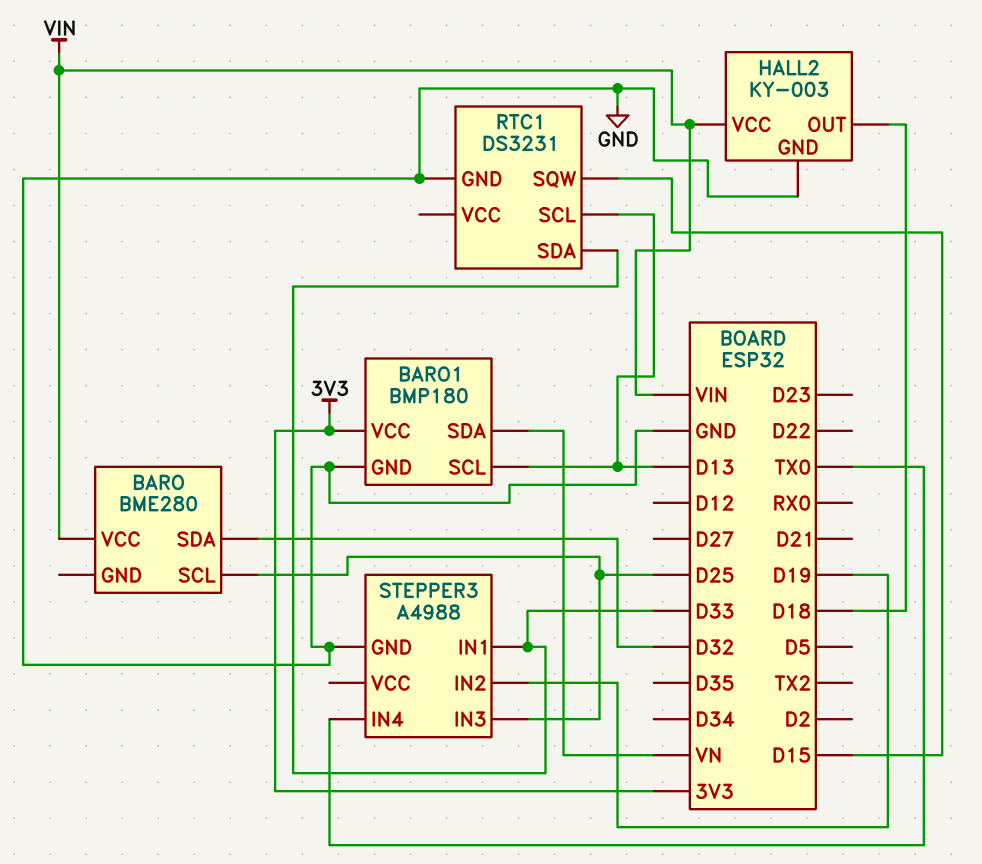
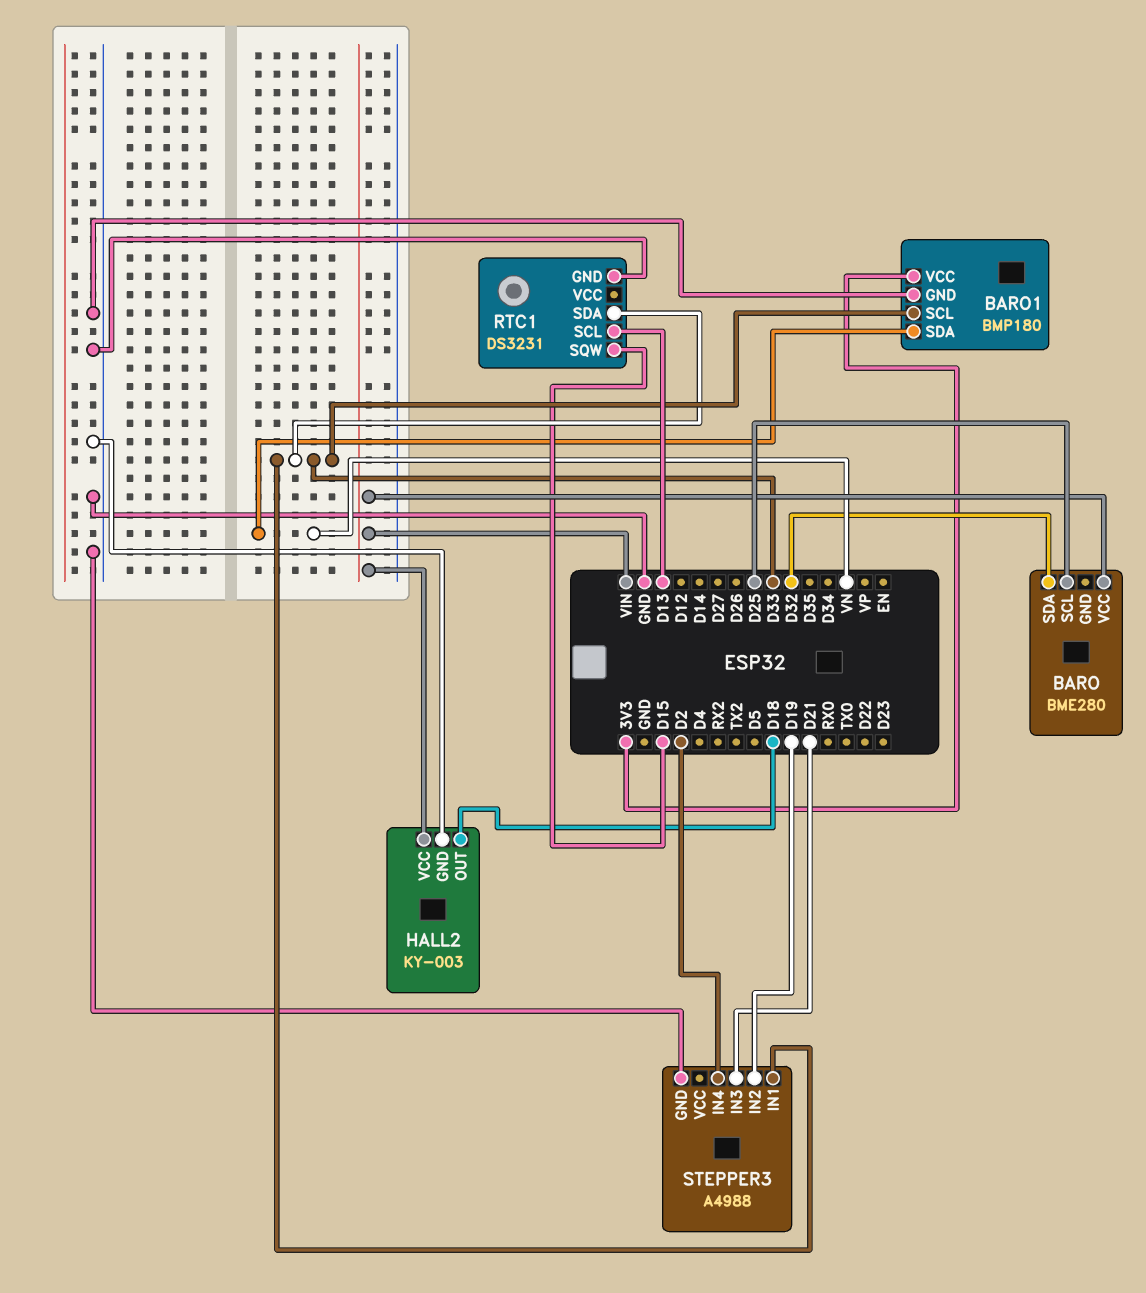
BARO1 pin SCL: D13 -> D33
STEPPER3 pin IN3: D25 -> D21
STEPPER3 pin IN4: TX0 -> D2

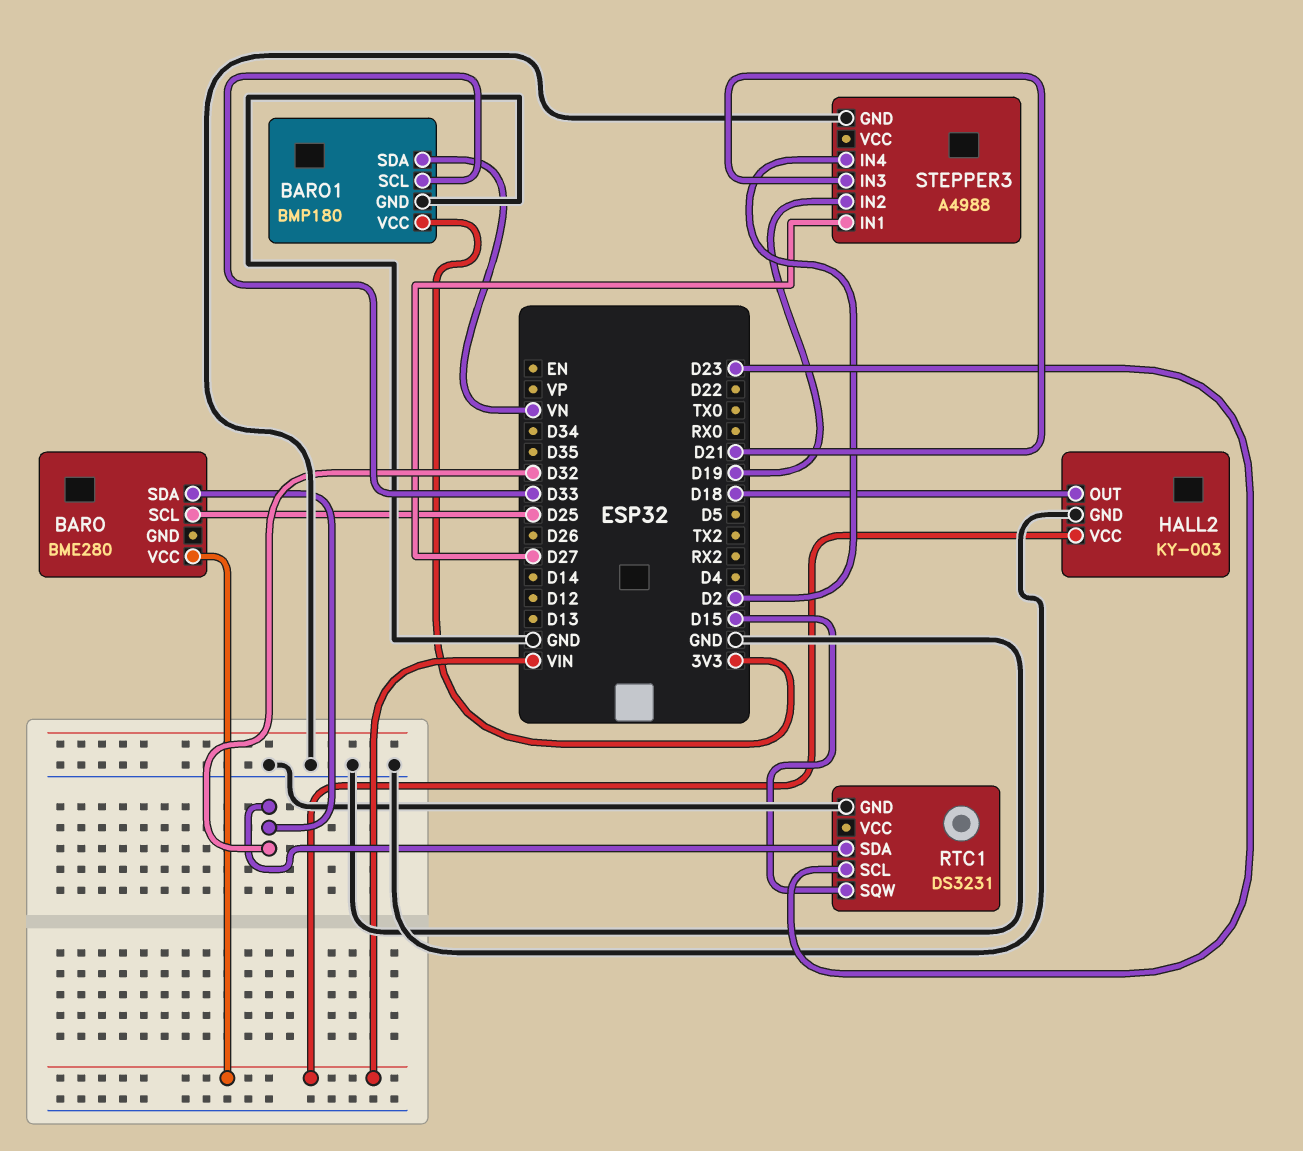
RTC1 pin SCL: D13 -> D23
RTC1 pin SDA: D33 -> D32
STEPPER3 pin IN1: D33 -> D27

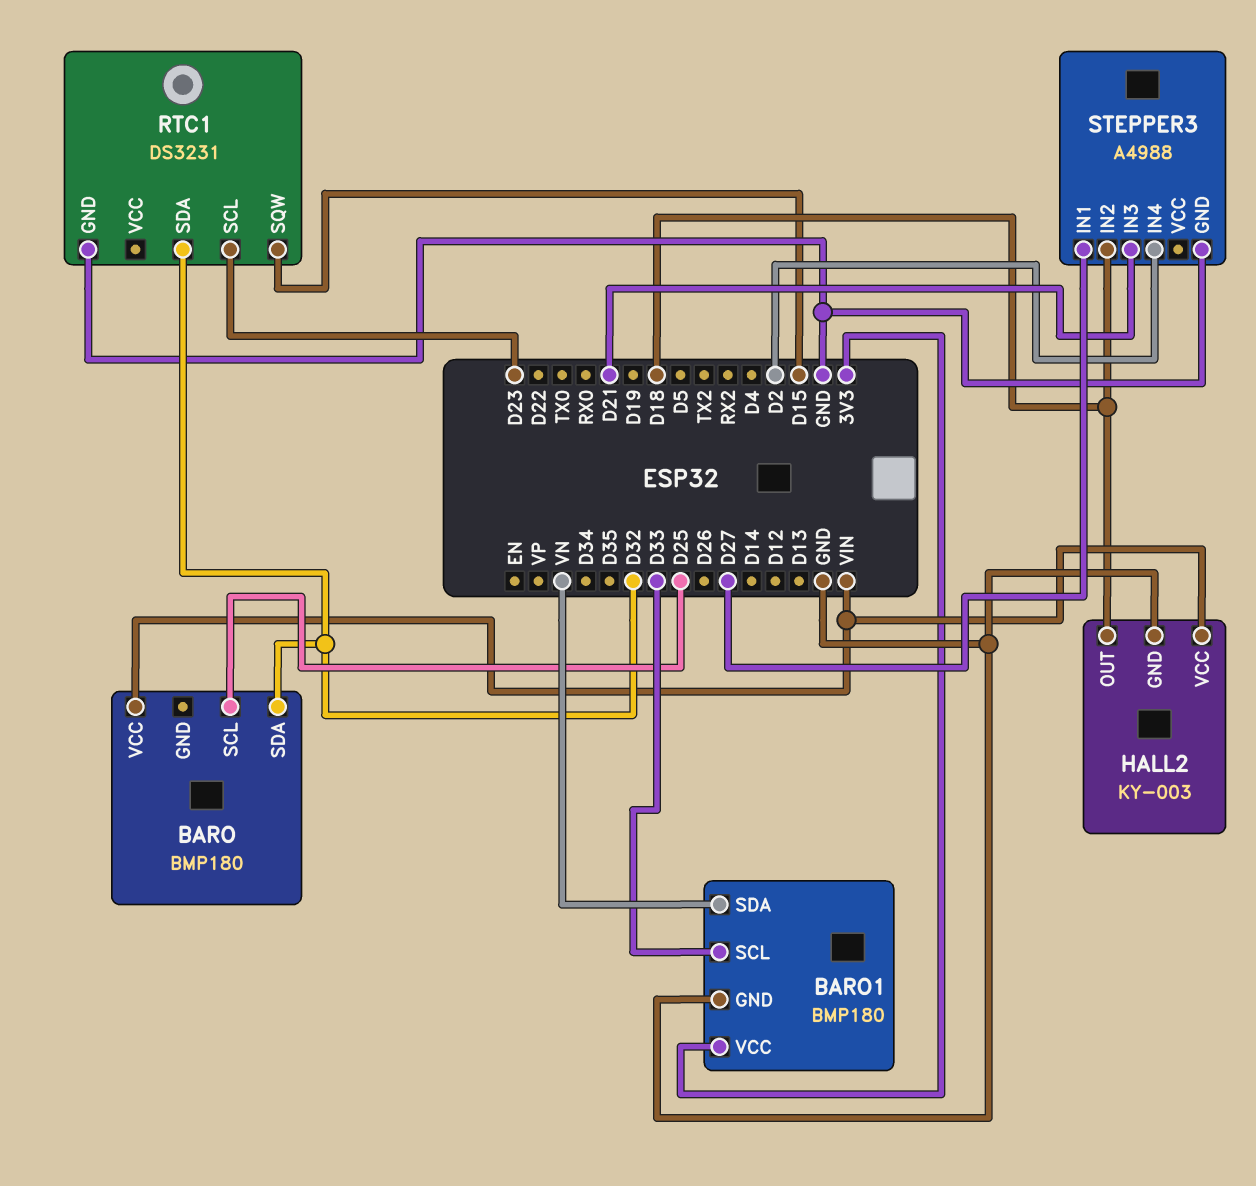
BARO: BME280 -> BMP180
STEPPER3 pin IN2: D19 -> D18

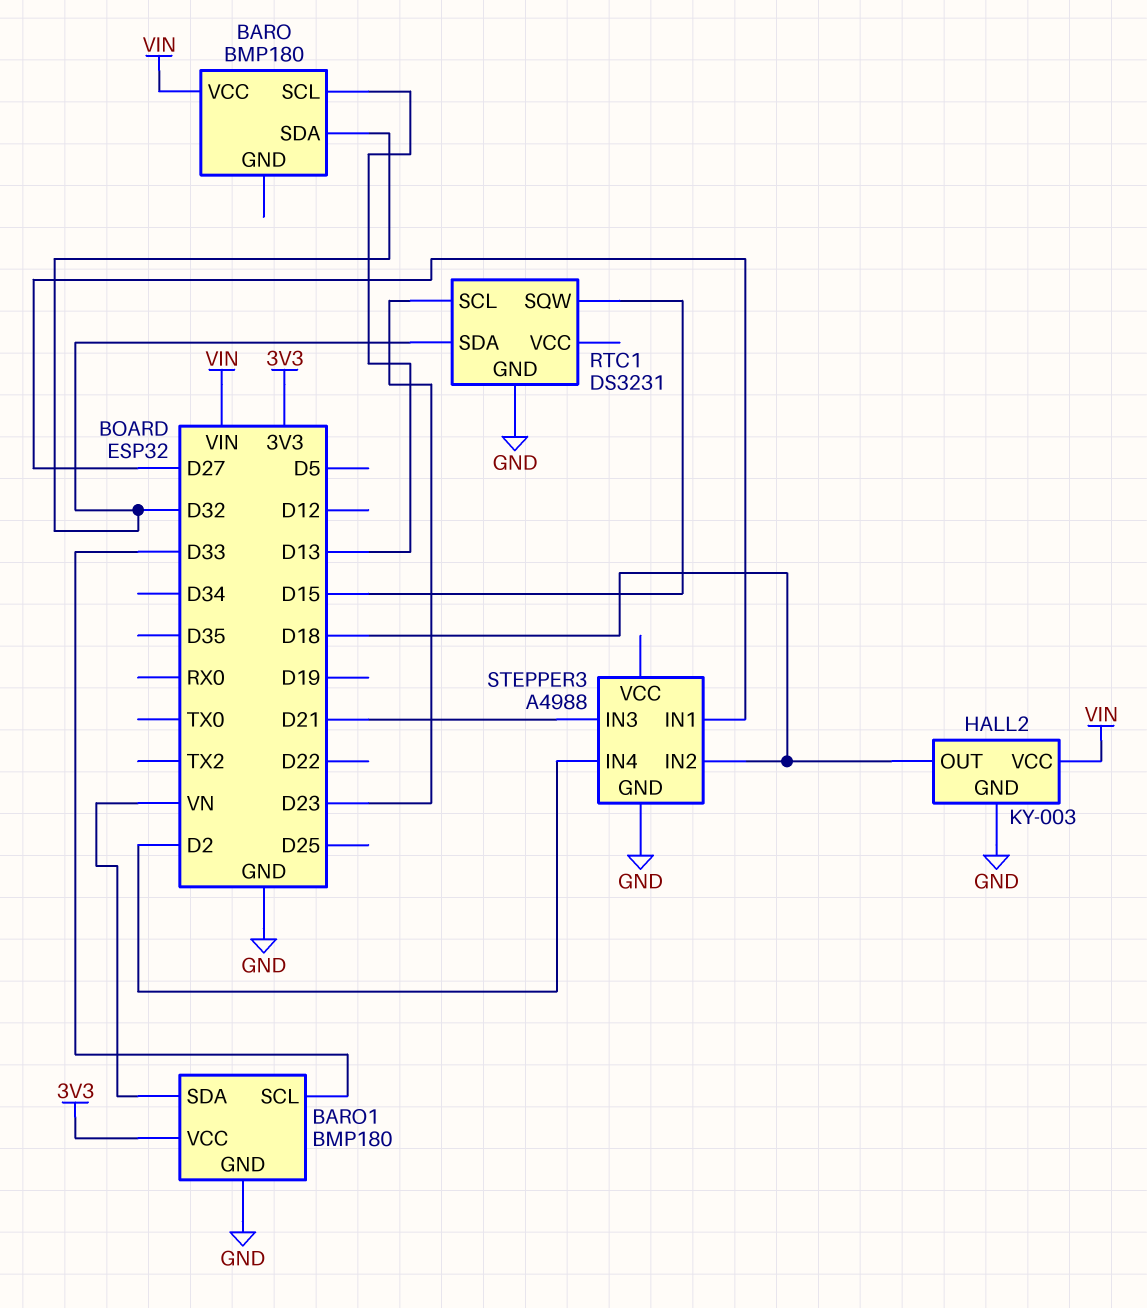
BARO pin SCL: D25 -> D13

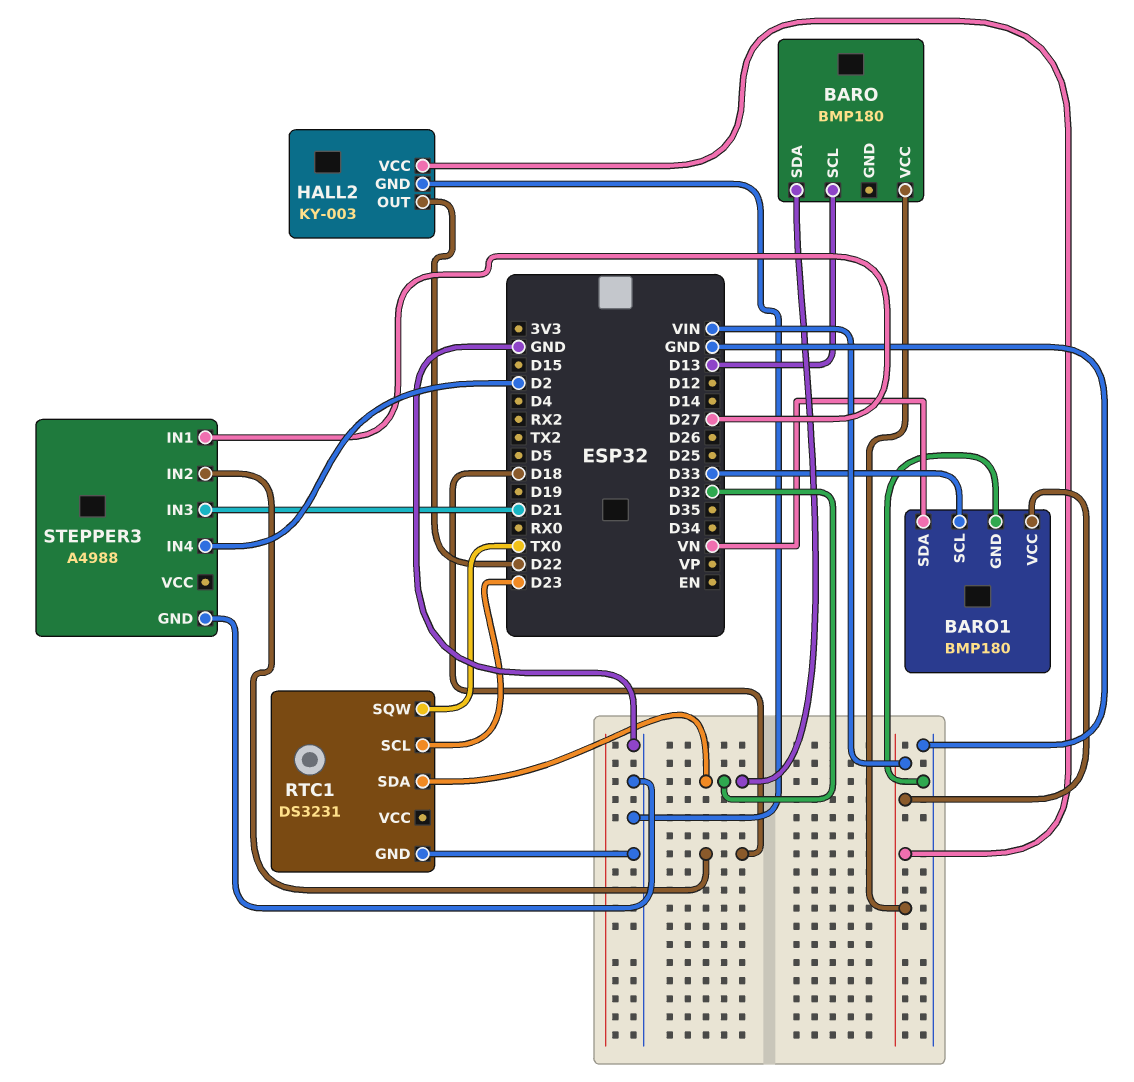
BARO1 pin VCC: 3V3 -> VIN
HALL2 pin OUT: D18 -> D22
RTC1 pin SQW: D15 -> TX0

